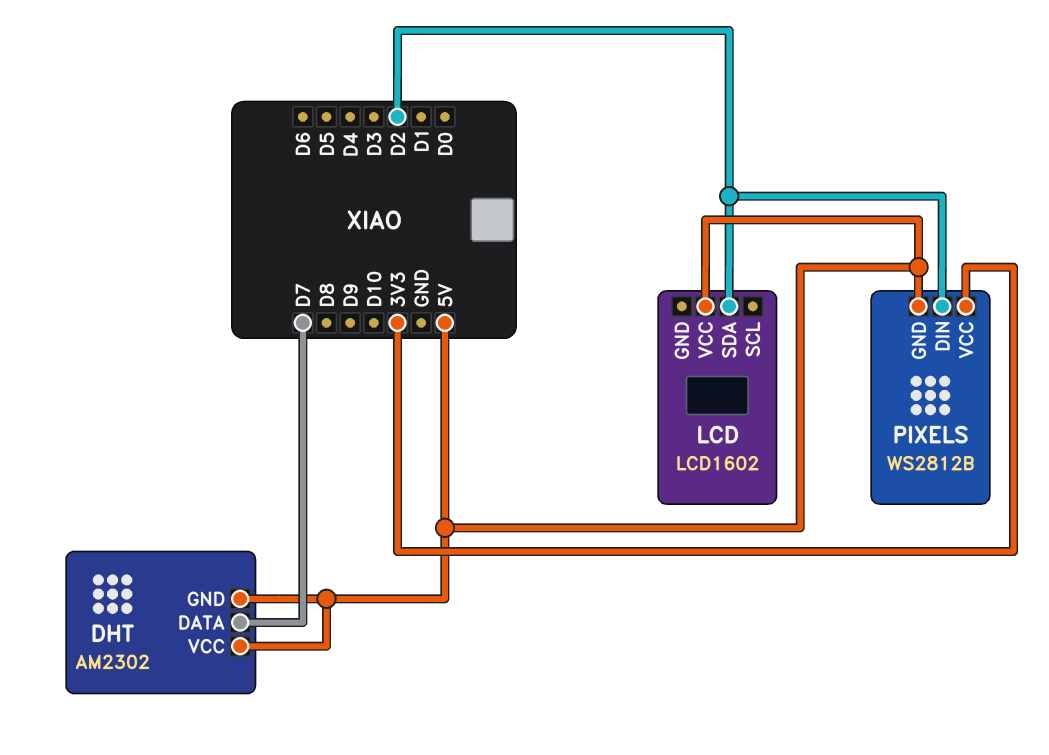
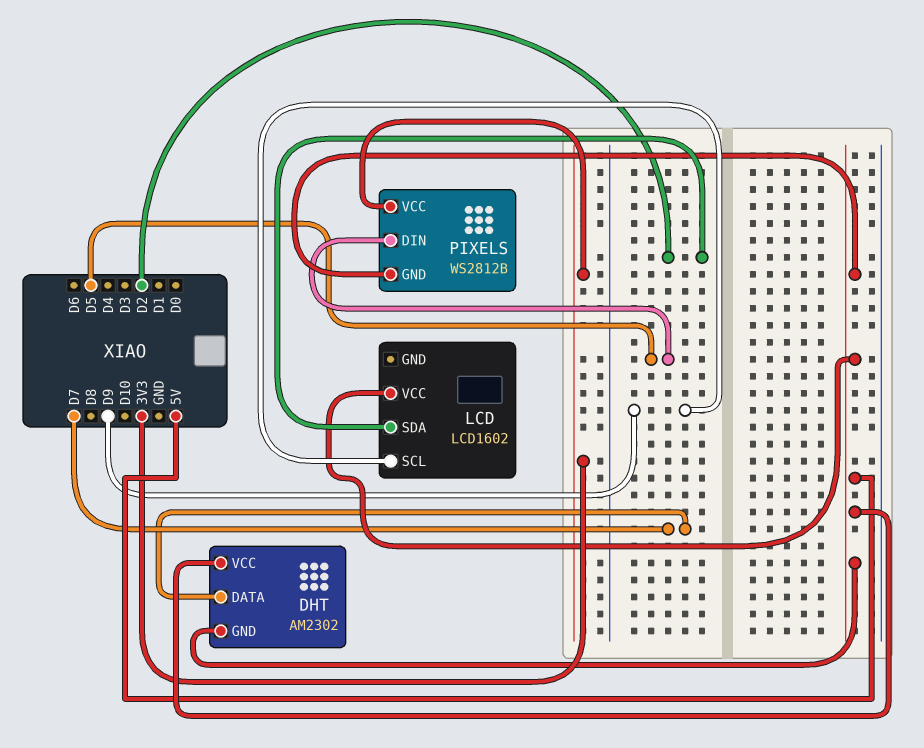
LCD pin SCL: none -> D9
PIXELS pin DIN: D2 -> D5

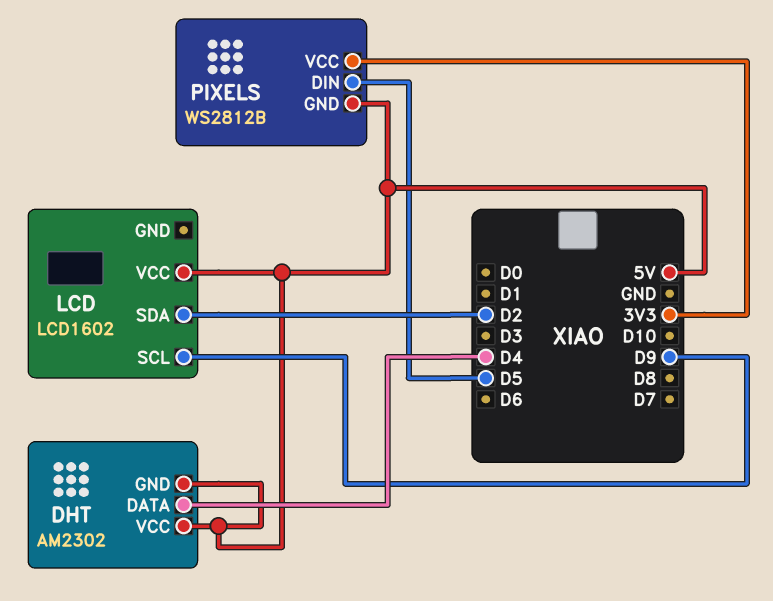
DHT pin DATA: D7 -> D4

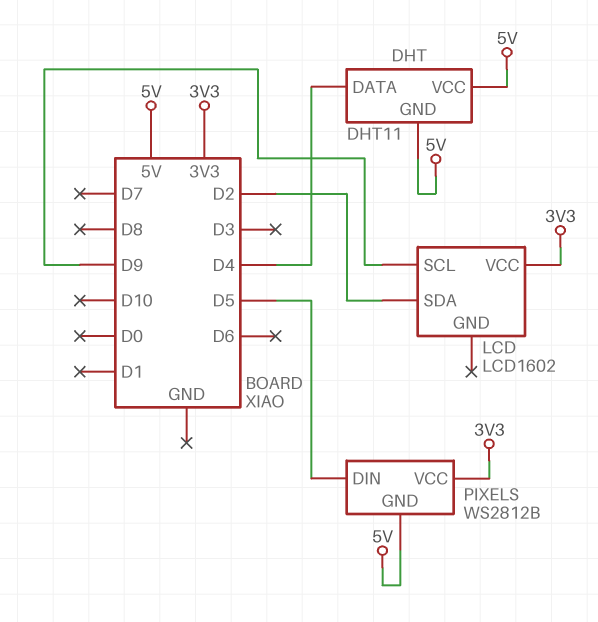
DHT: AM2302 -> DHT11
LCD pin VCC: 5V -> 3V3

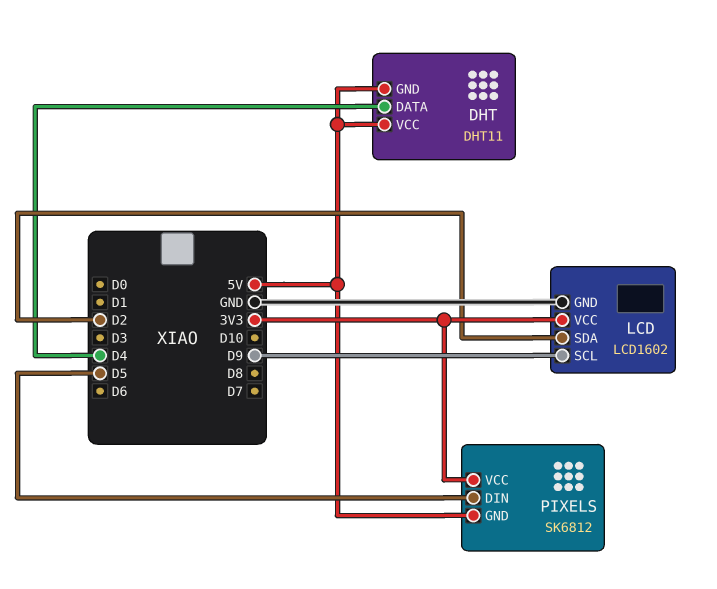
LCD pin GND: none -> GND
PIXELS: WS2812B -> SK6812

